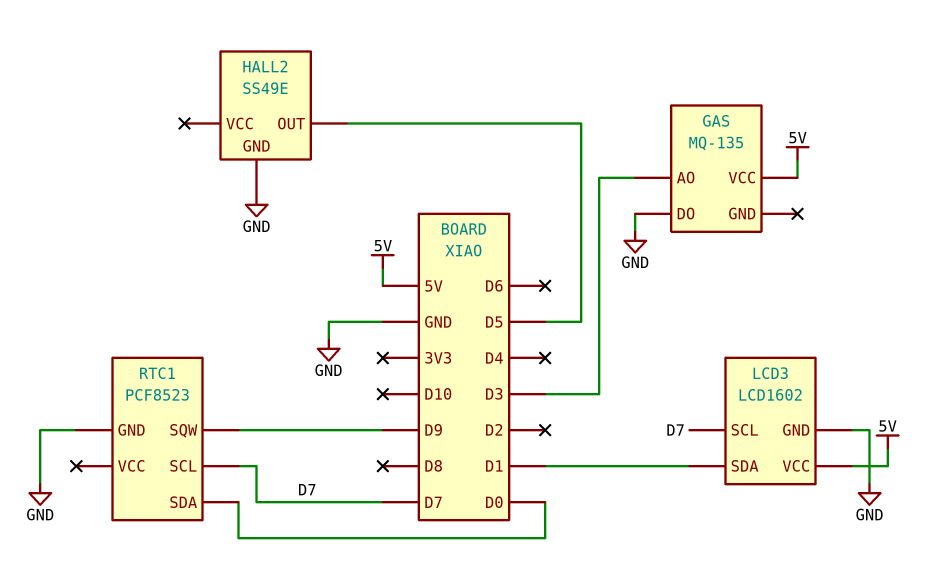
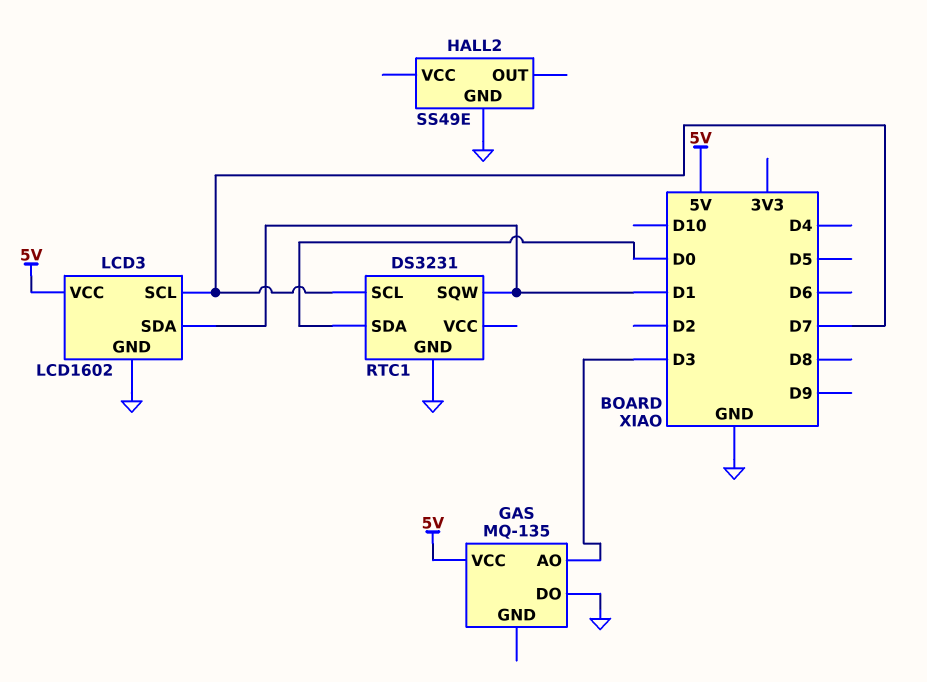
HALL2 pin OUT: D5 -> none
RTC1: PCF8523 -> DS3231
RTC1 pin SQW: D9 -> D1

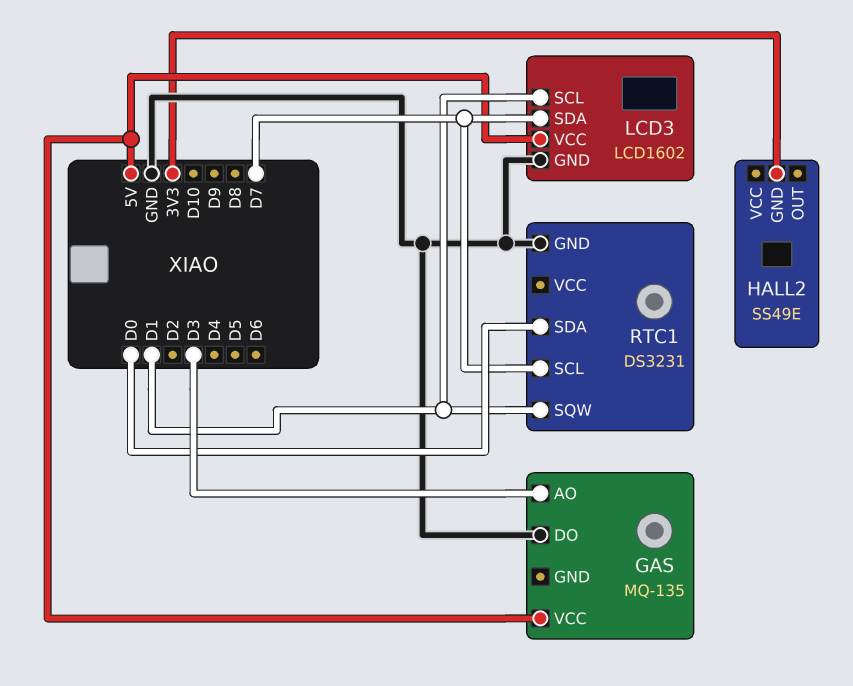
HALL2 pin GND: GND -> 3V3
LCD3 pin SCL: D7 -> D1
LCD3 pin SDA: D1 -> D7

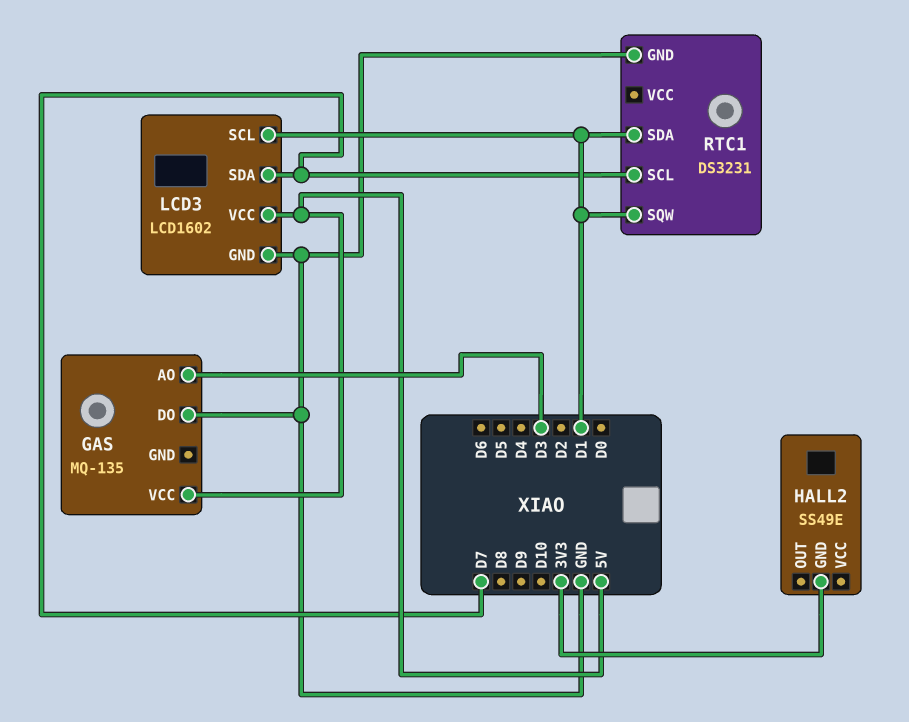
RTC1 pin SDA: D0 -> D1

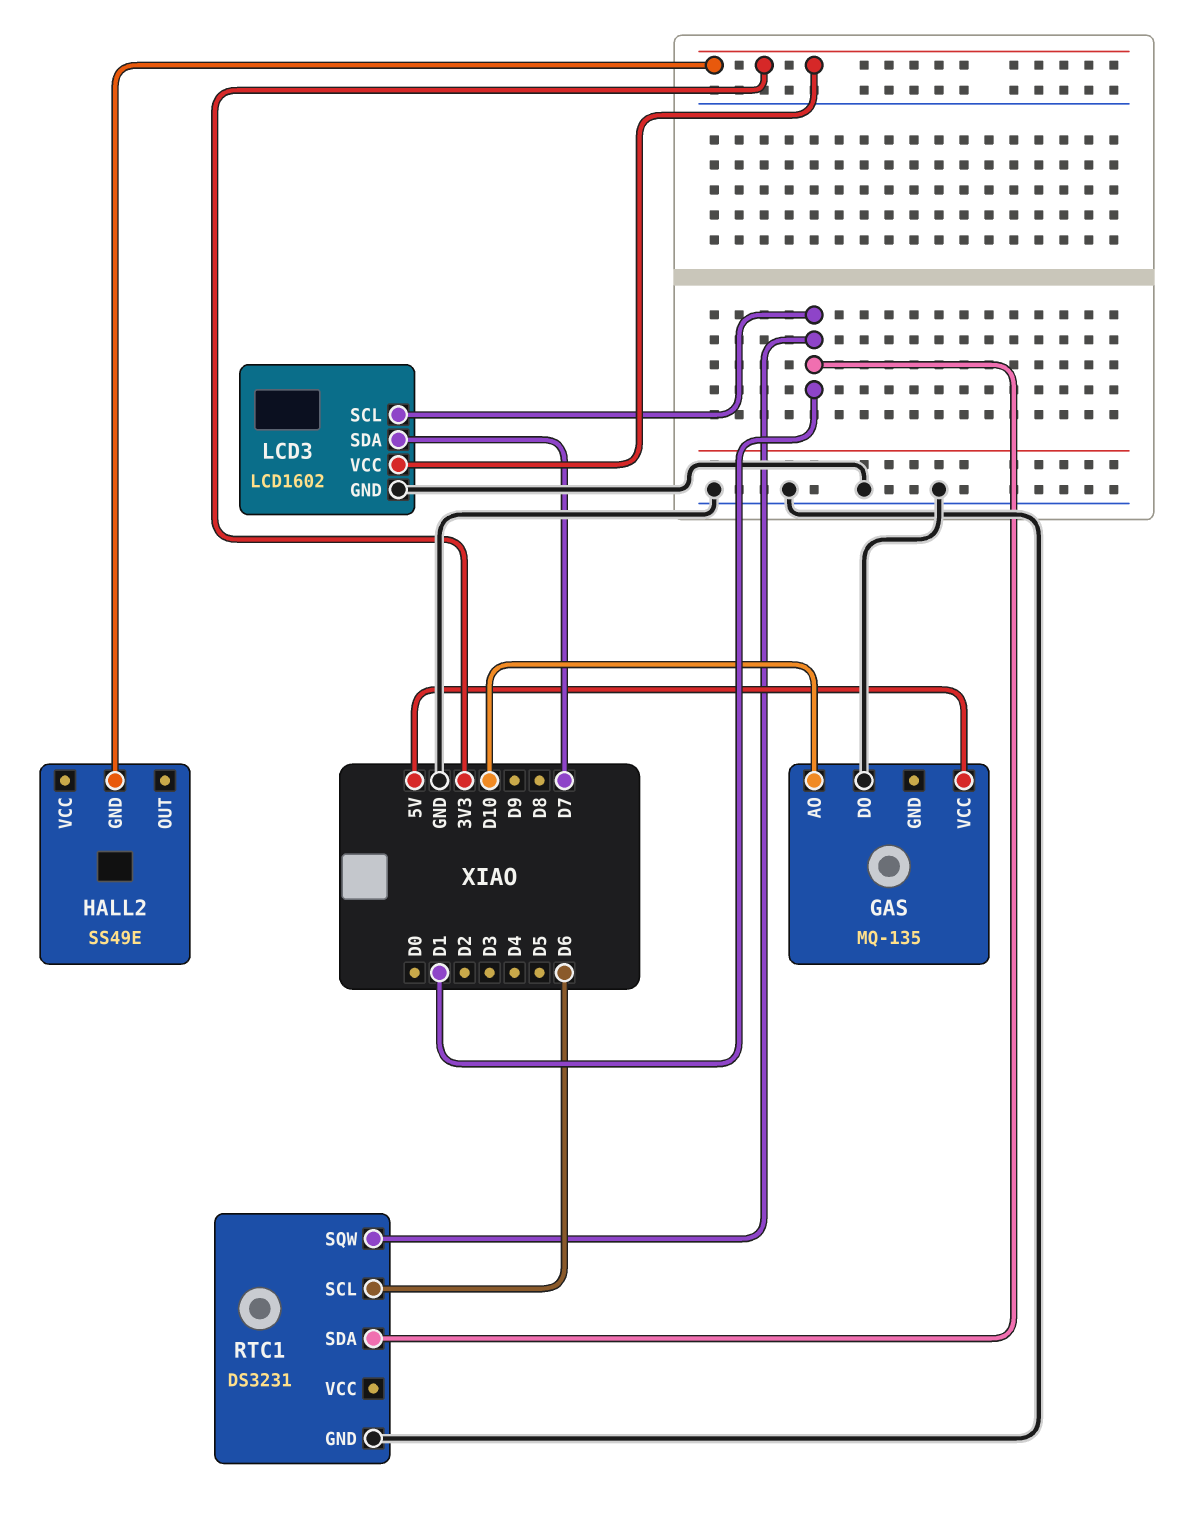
GAS pin AO: D3 -> D10
LCD3 pin VCC: 5V -> 3V3
RTC1 pin SCL: D7 -> D6

